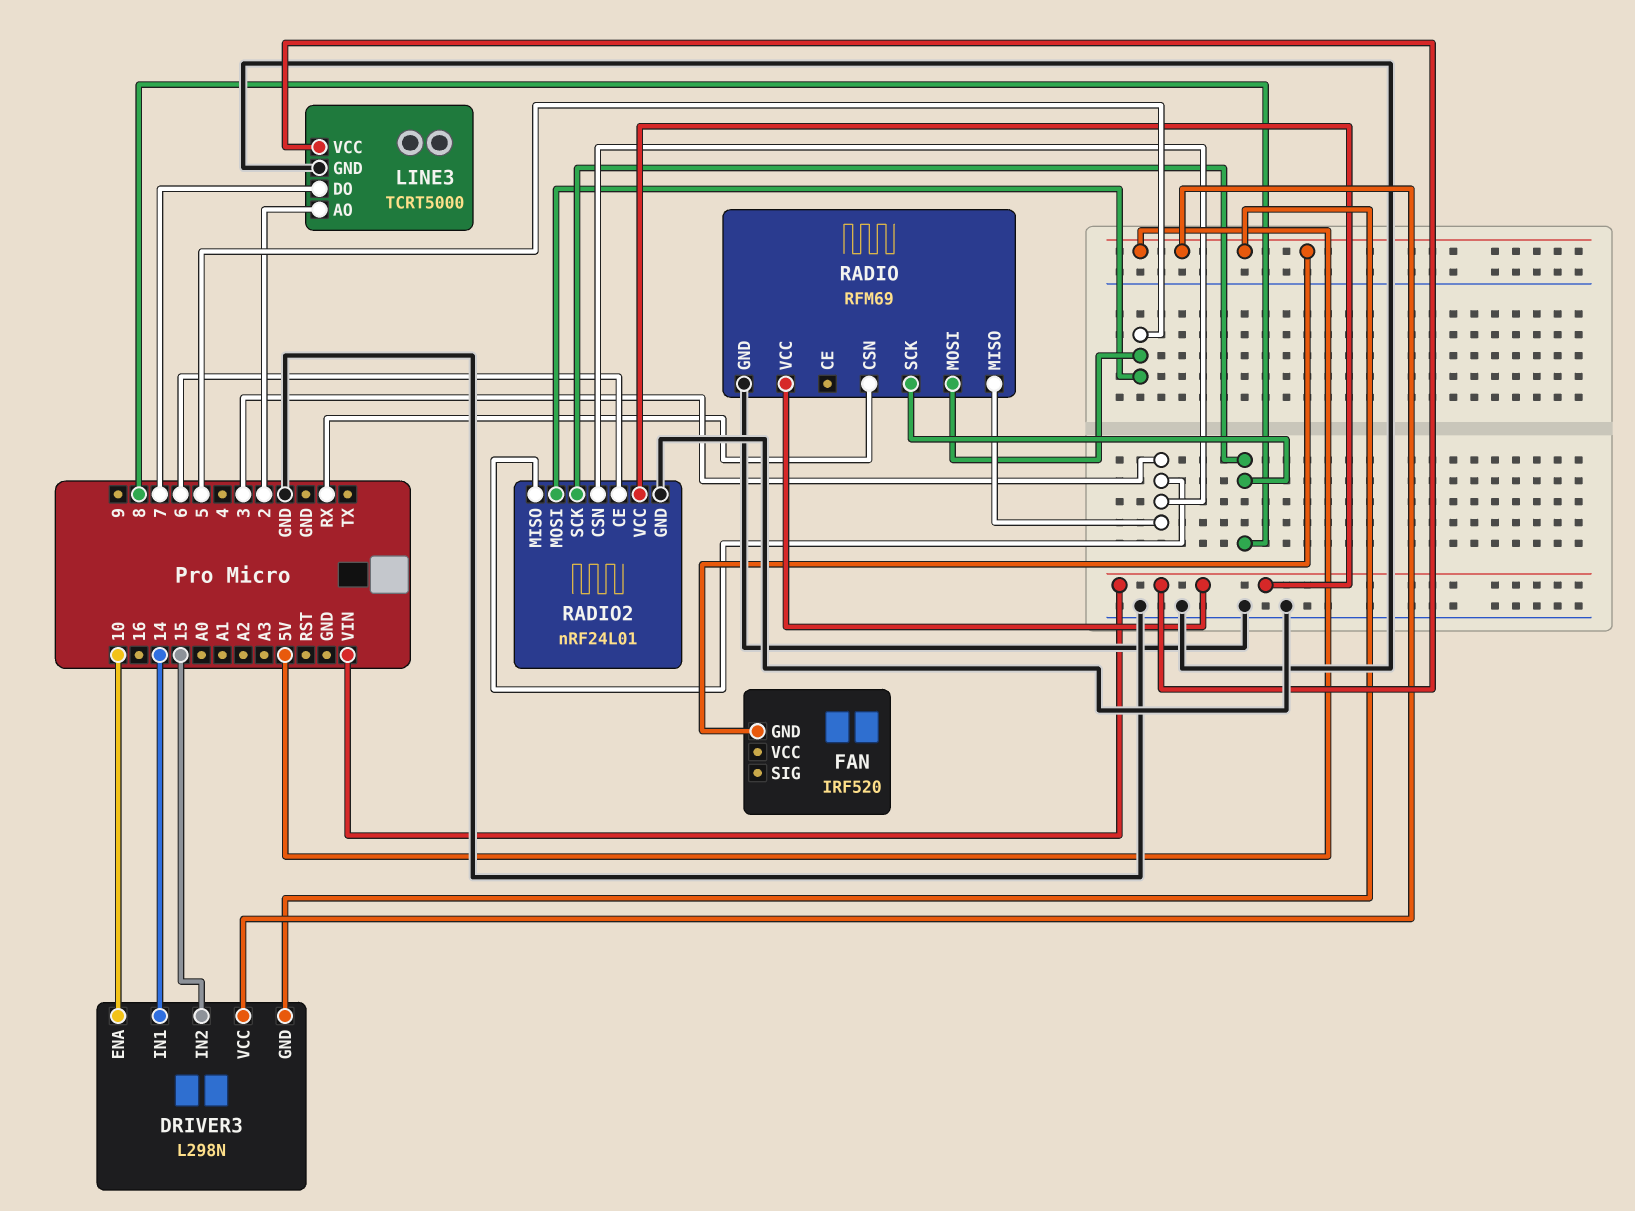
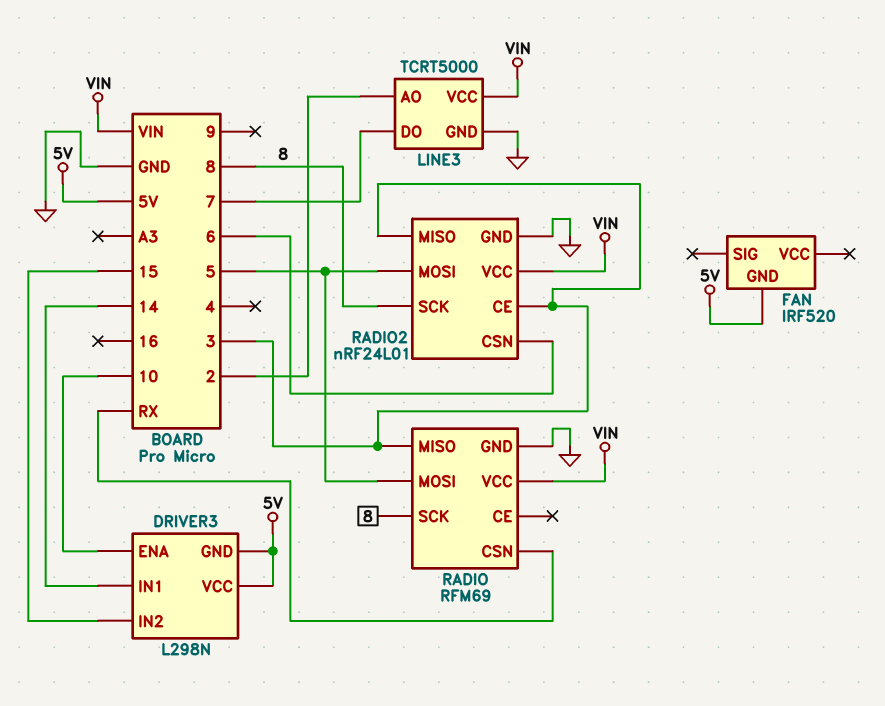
RADIO2 pin CE: 6 -> 3
RADIO2 pin CSN: 3 -> 6

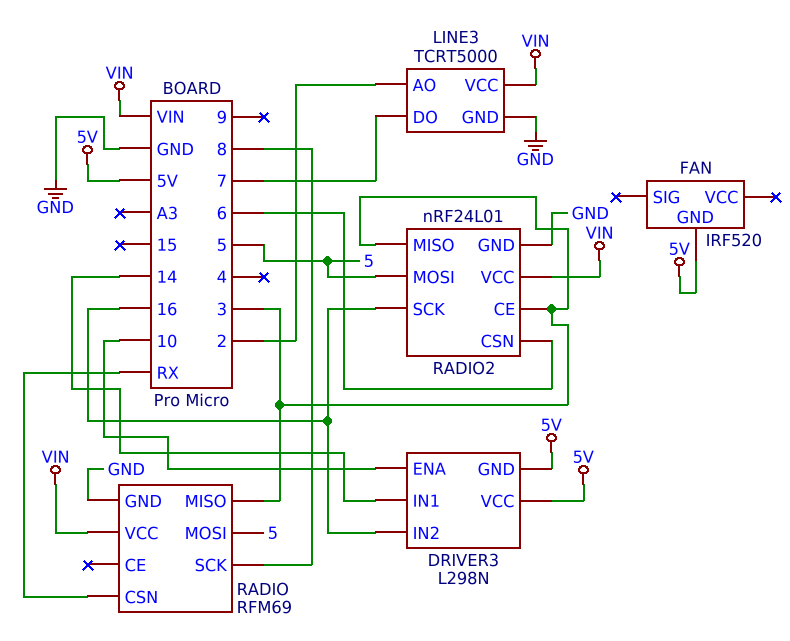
DRIVER3 pin IN2: 15 -> 16
RADIO2 pin SCK: 8 -> 16

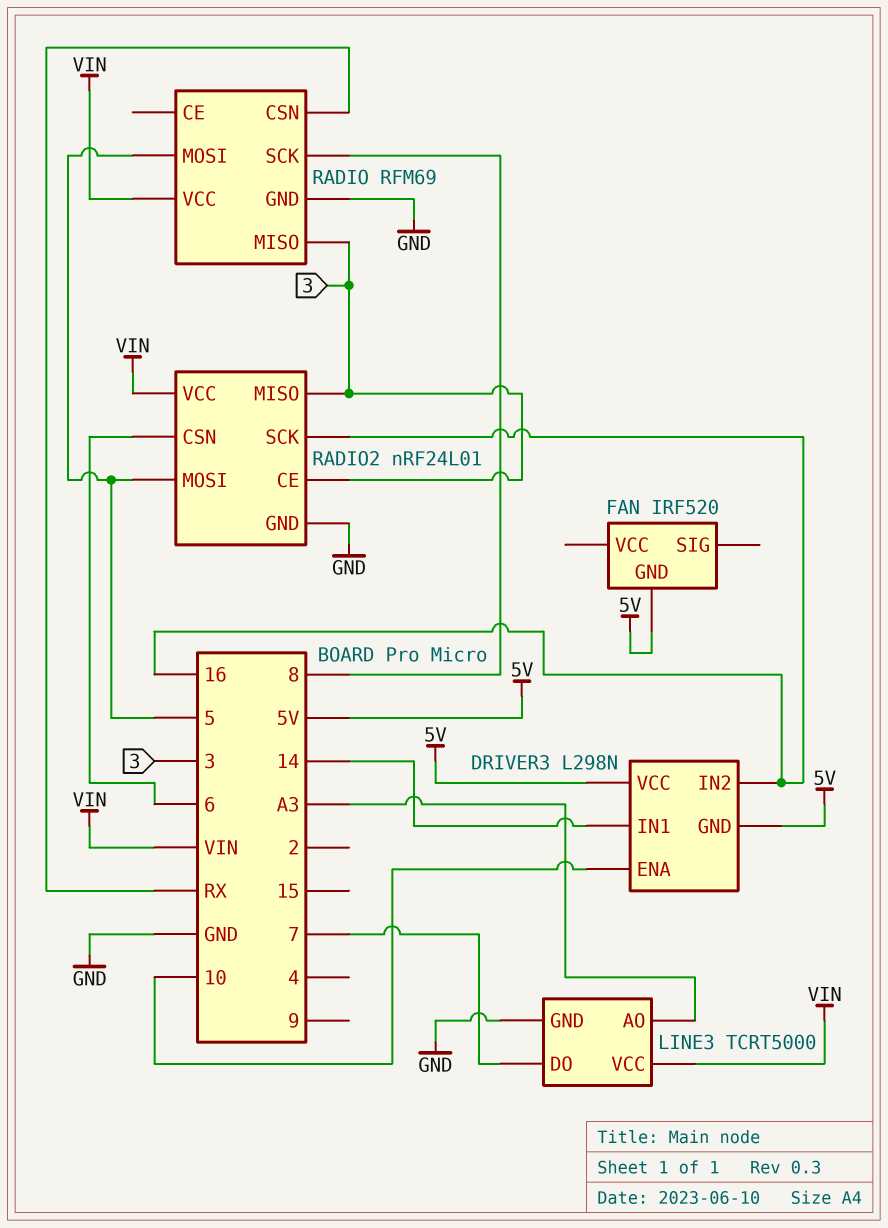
LINE3 pin AO: 2 -> A3

